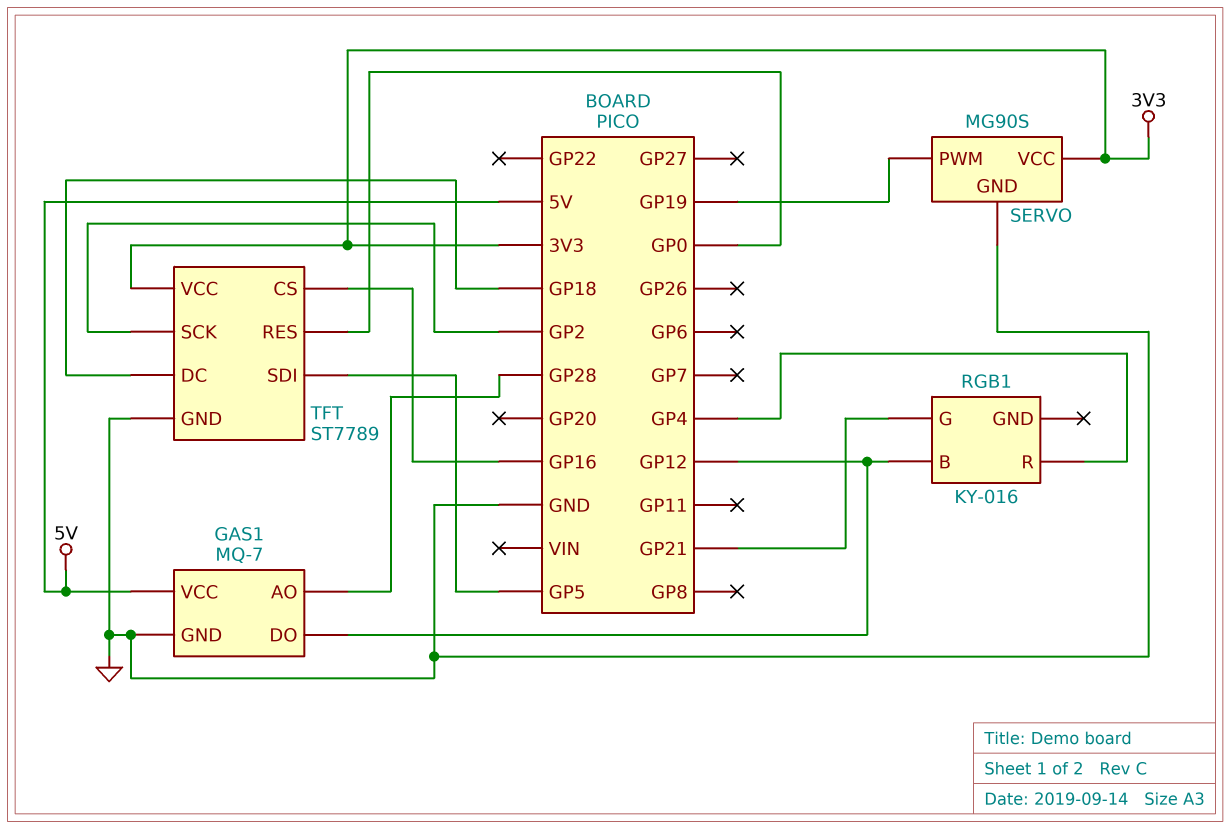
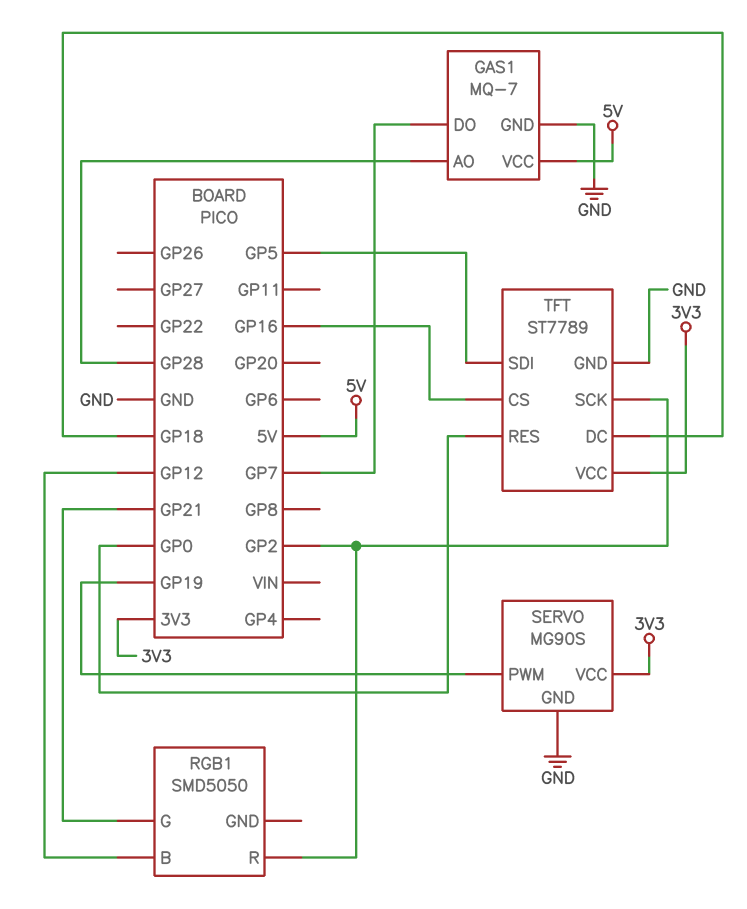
GAS1 pin DO: GP12 -> GP7
RGB1: KY-016 -> SMD5050
RGB1 pin R: GP4 -> GP2

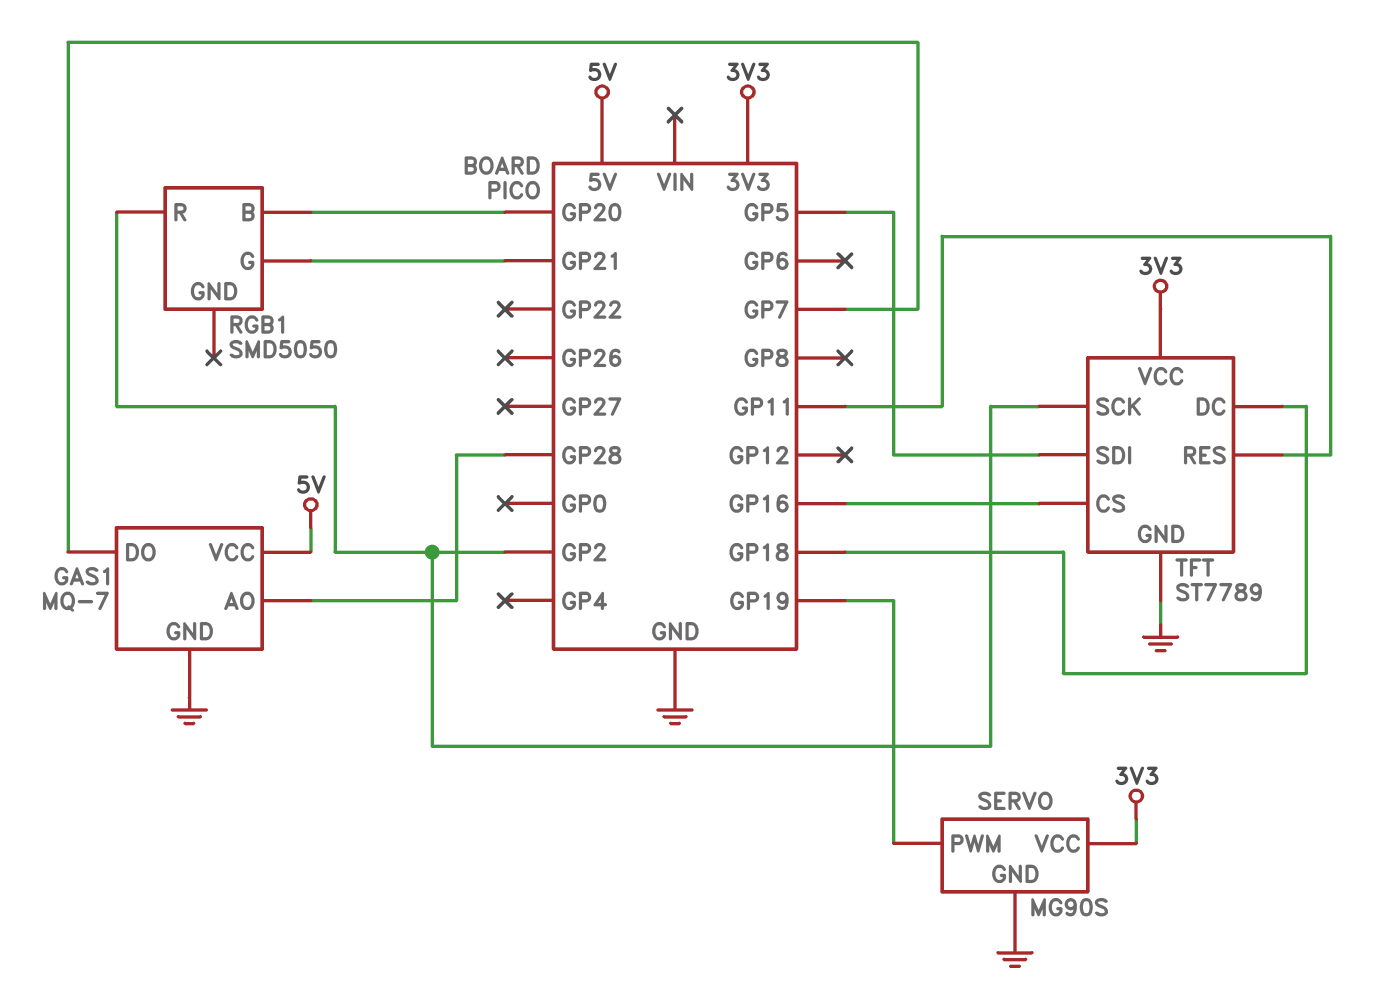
RGB1 pin B: GP12 -> GP20
TFT pin RES: GP0 -> GP11

